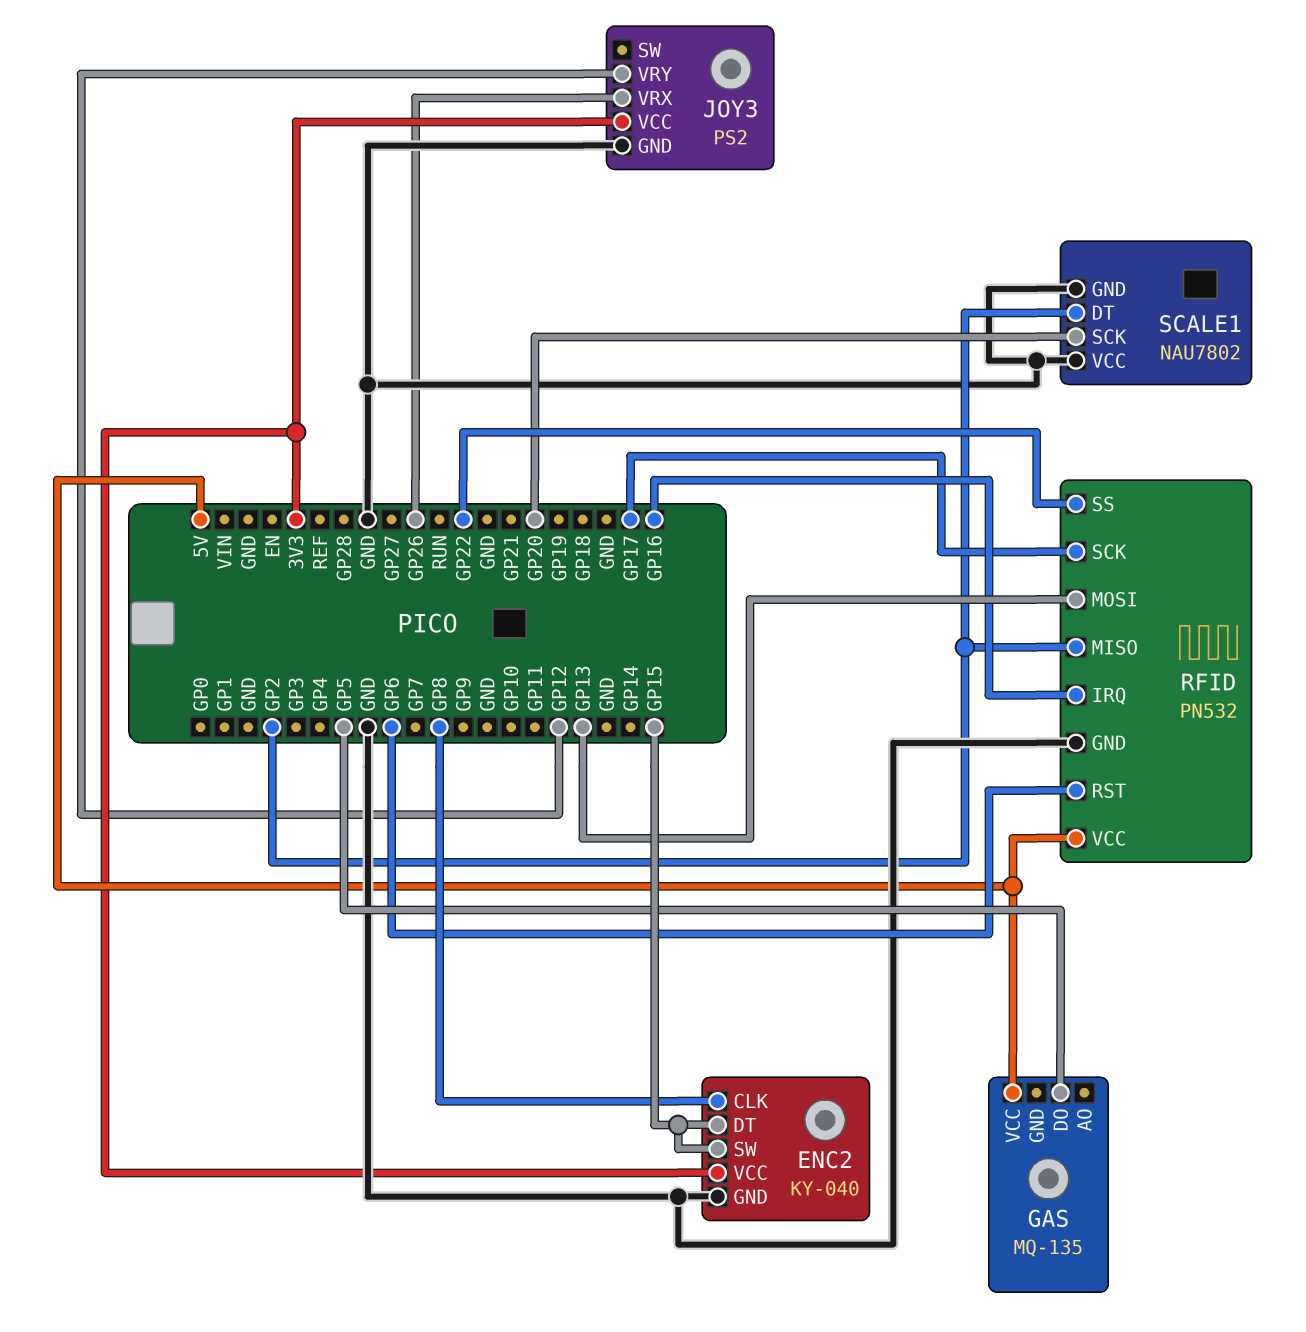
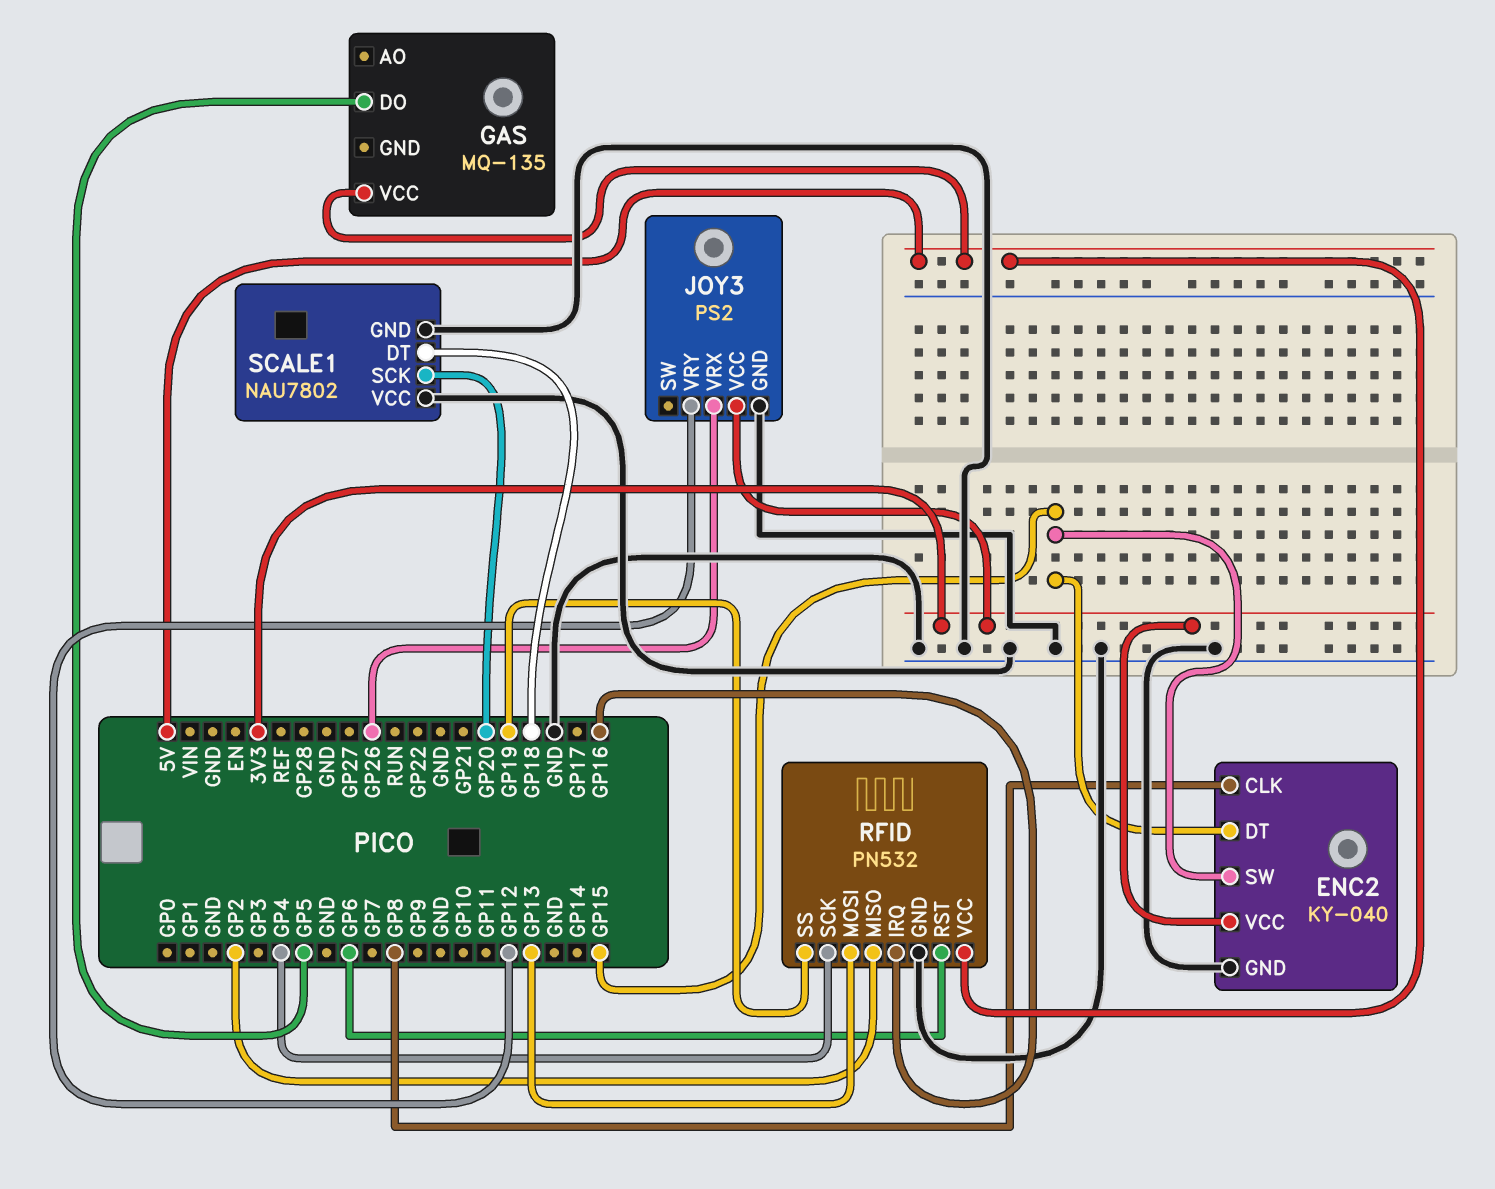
RFID pin SCK: GP17 -> GP4
RFID pin SS: GP22 -> GP19
SCALE1 pin DT: GP2 -> GP18

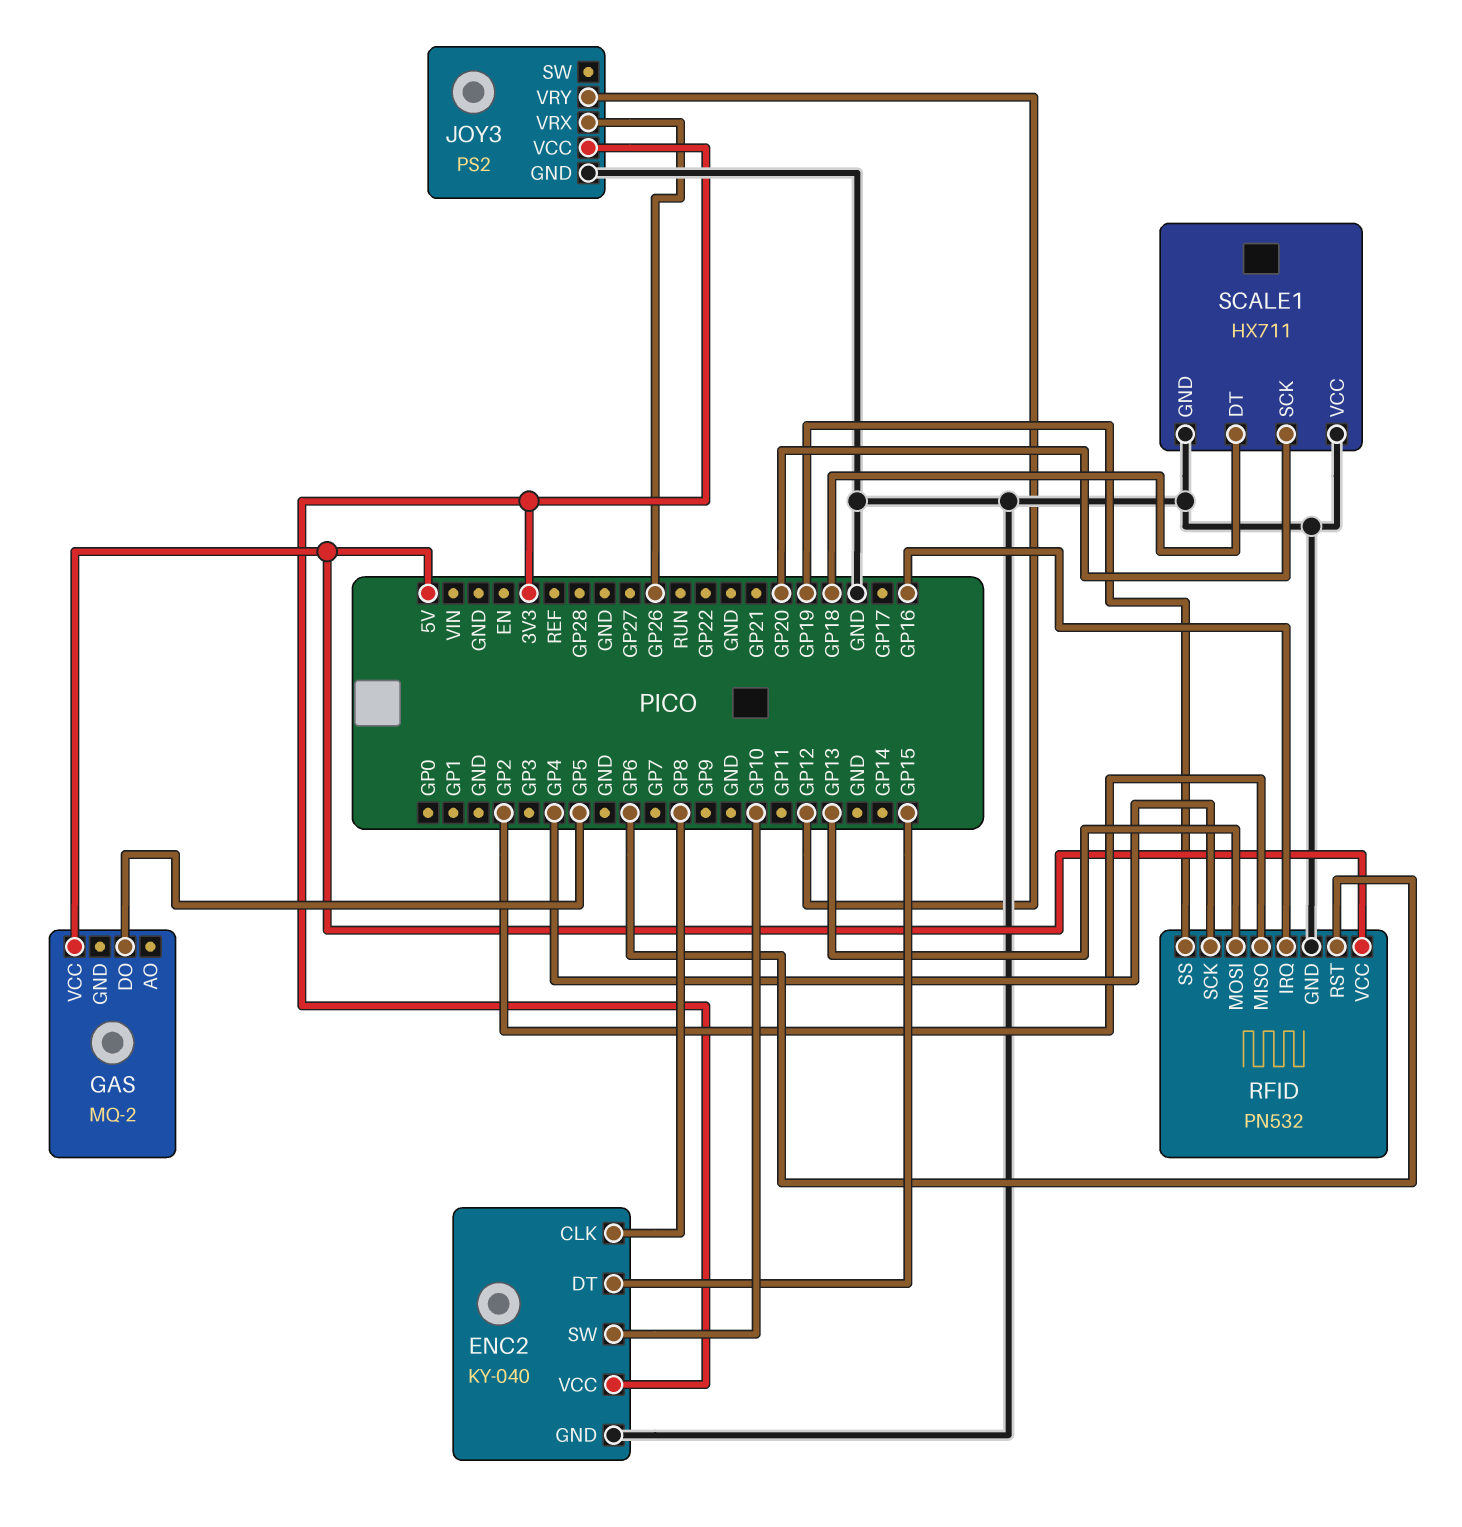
ENC2 pin SW: GP15 -> GP10
GAS: MQ-135 -> MQ-2
SCALE1: NAU7802 -> HX711

